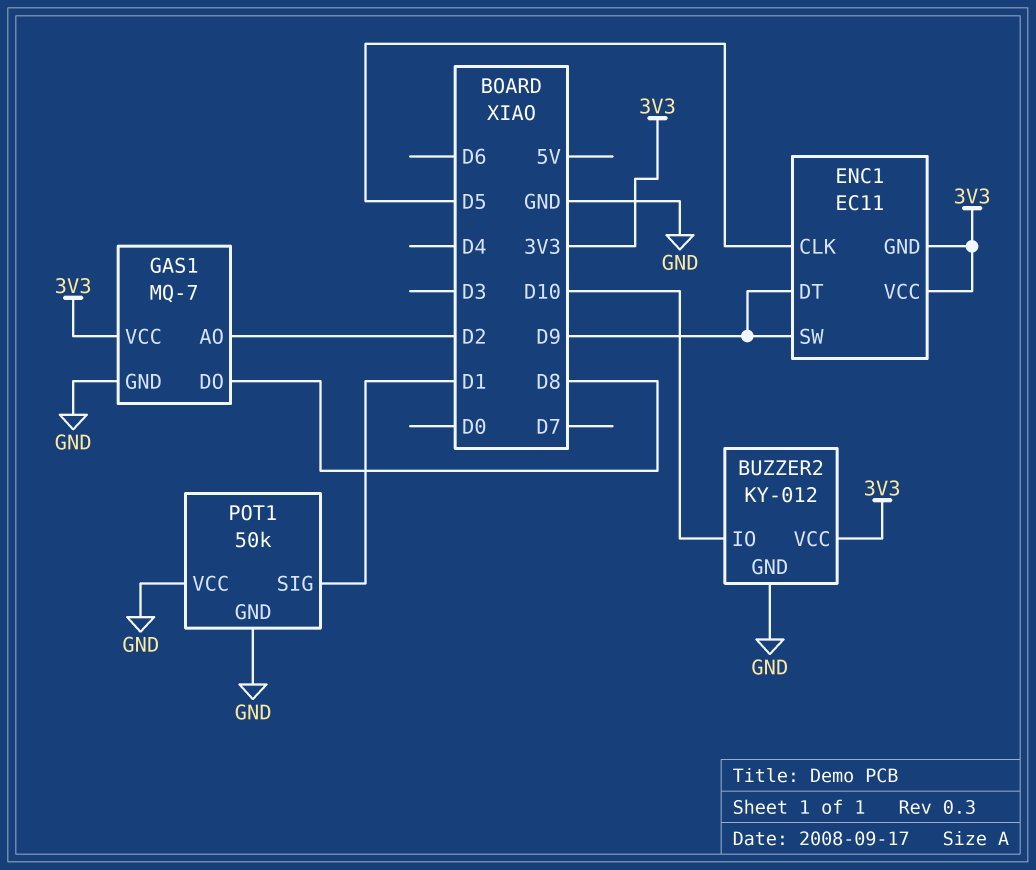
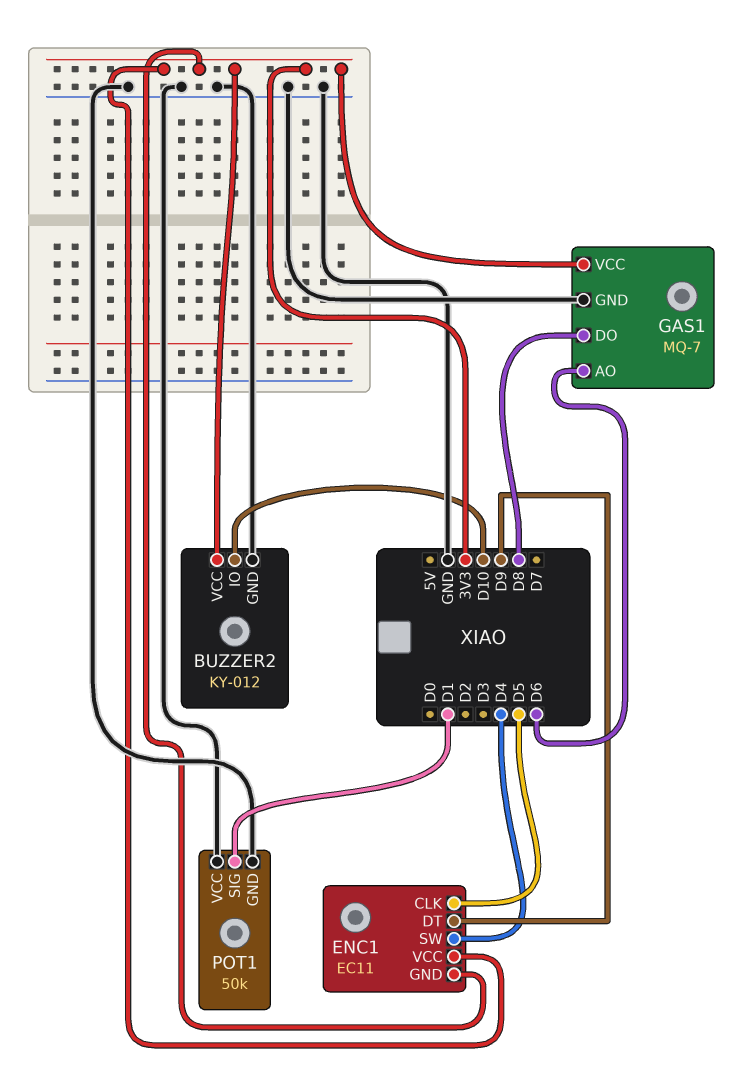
ENC1 pin SW: D9 -> D4
GAS1 pin AO: D2 -> D6

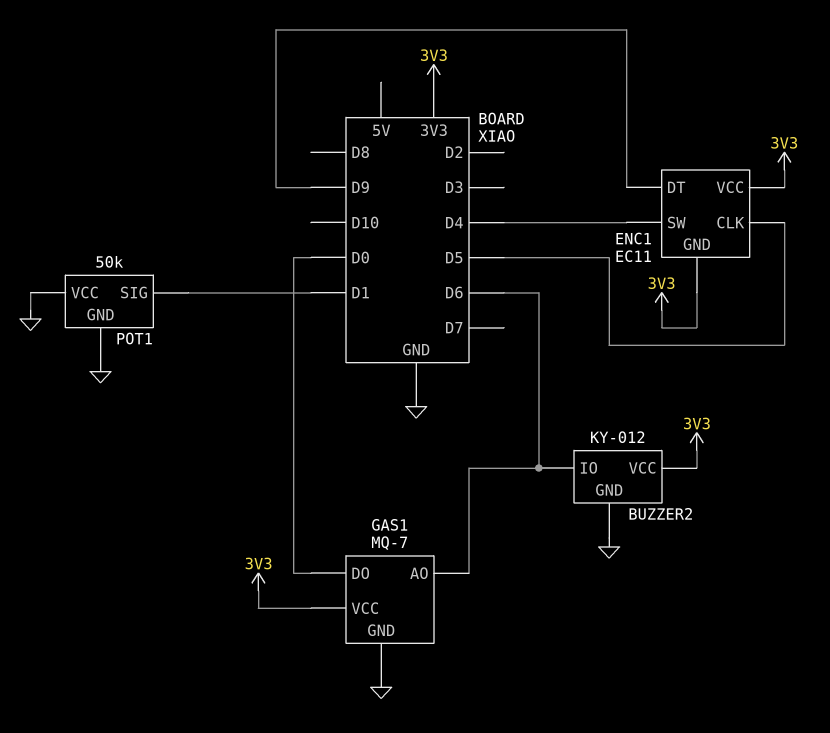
BUZZER2 pin IO: D10 -> D6
GAS1 pin DO: D8 -> D0

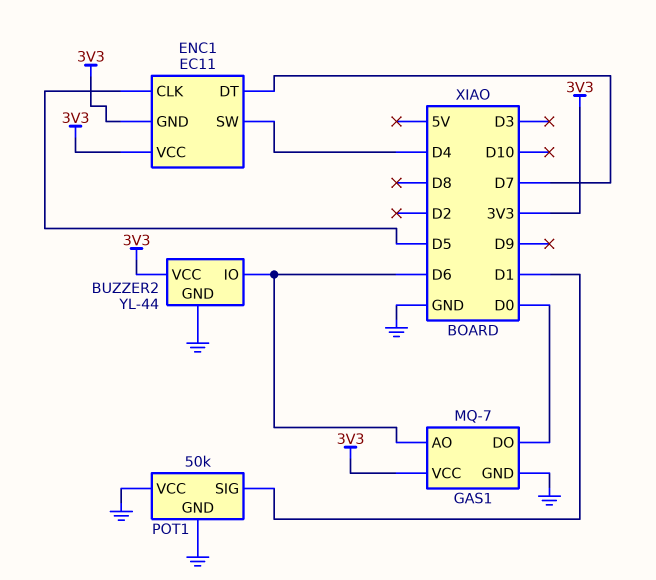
BUZZER2: KY-012 -> YL-44
ENC1 pin DT: D9 -> D7

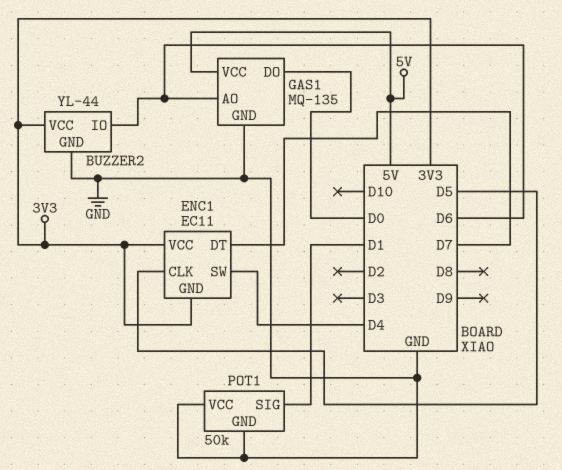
GAS1: MQ-7 -> MQ-135
GAS1 pin VCC: 3V3 -> 5V

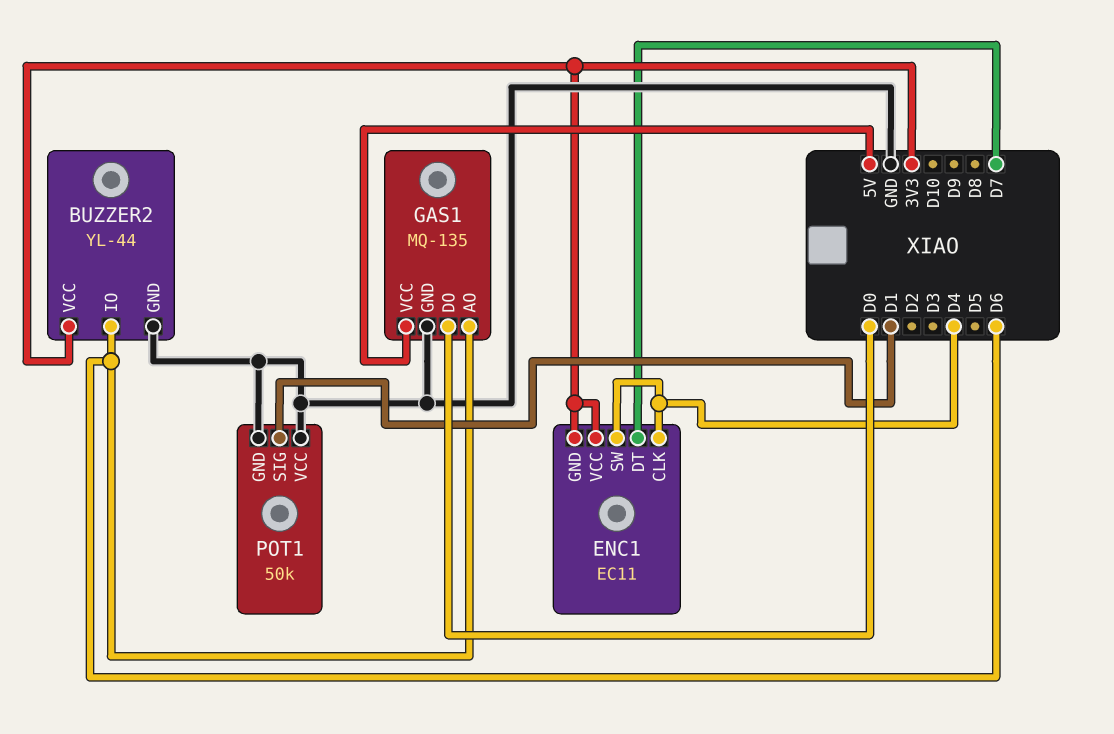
ENC1 pin CLK: D5 -> D4

